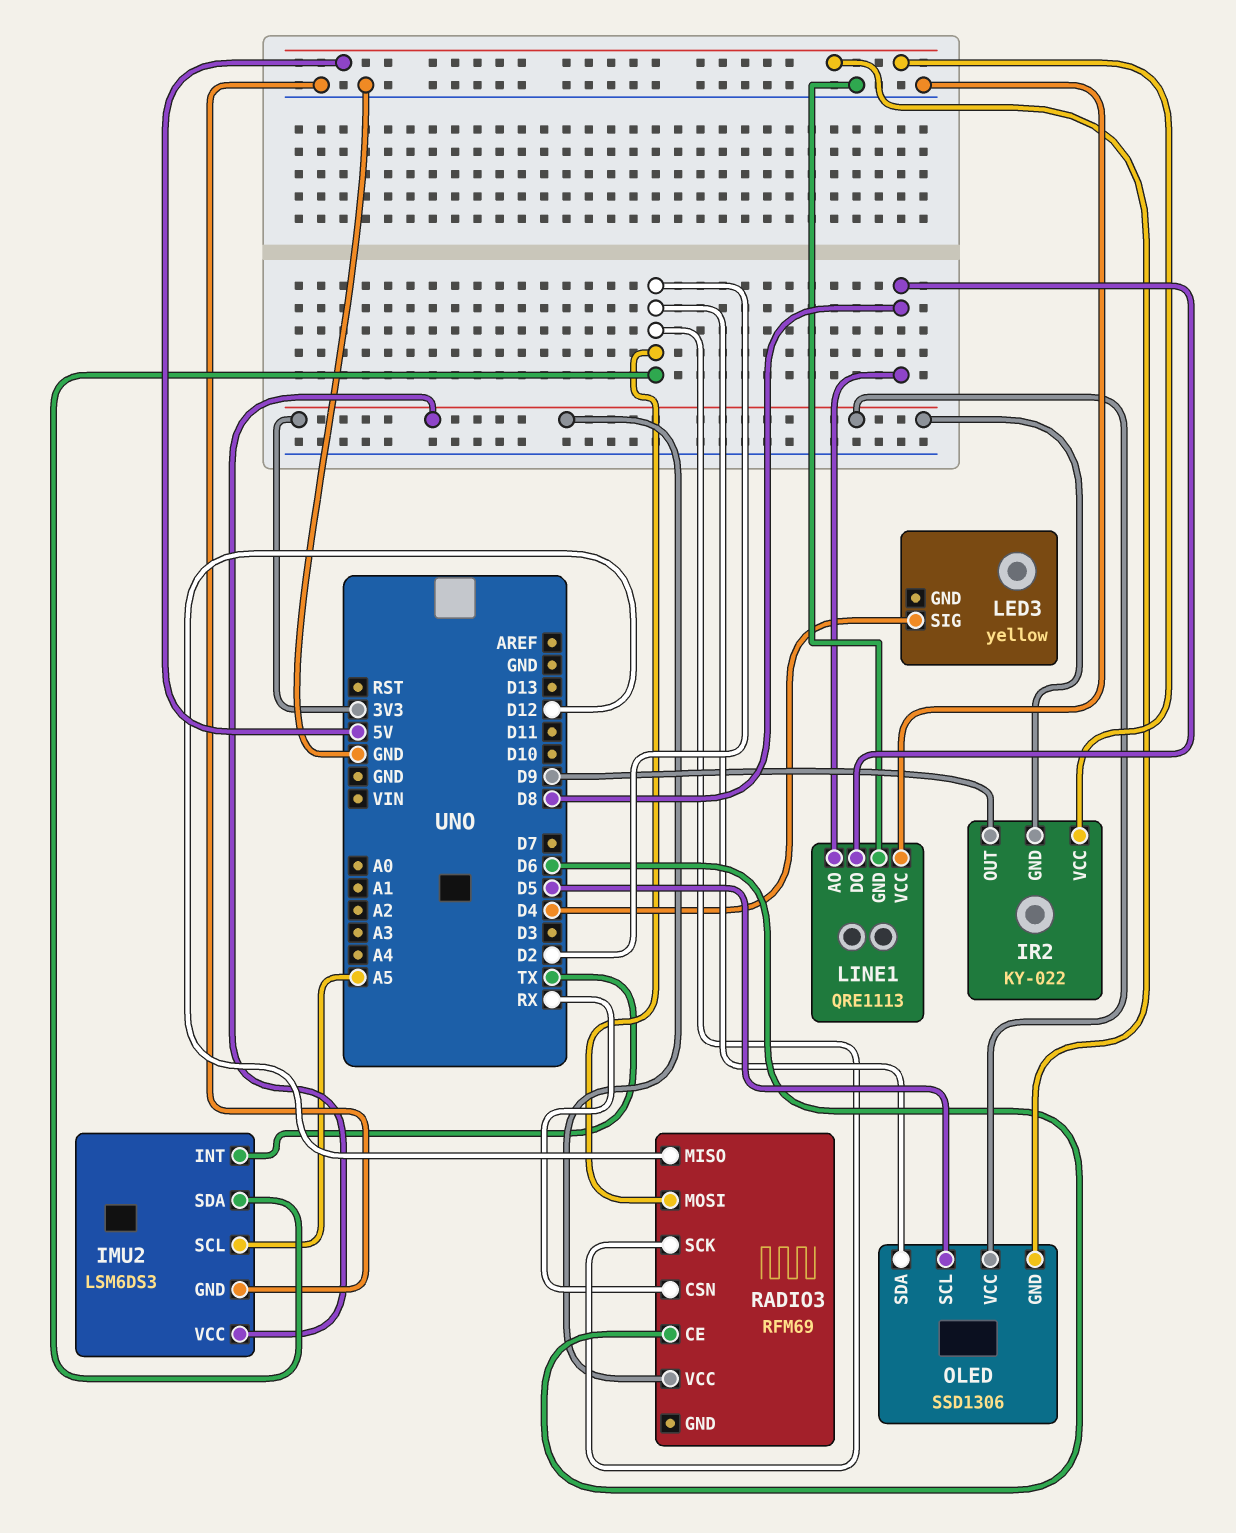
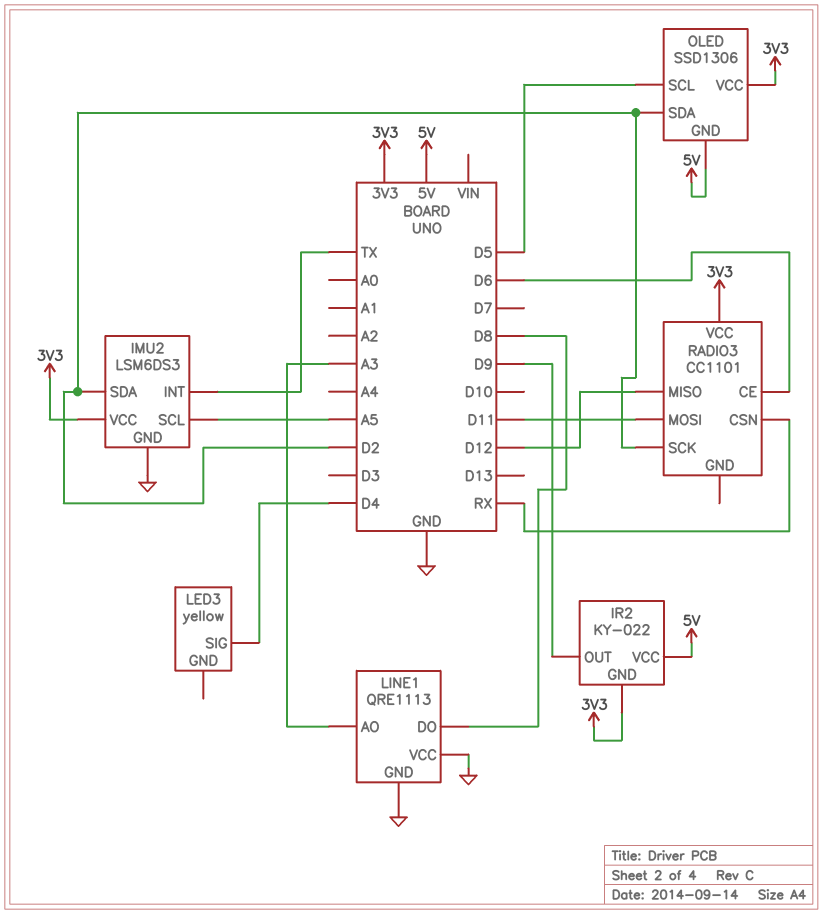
LINE1 pin AO: D8 -> A3
RADIO3: RFM69 -> CC1101
RADIO3 pin MOSI: D2 -> D11

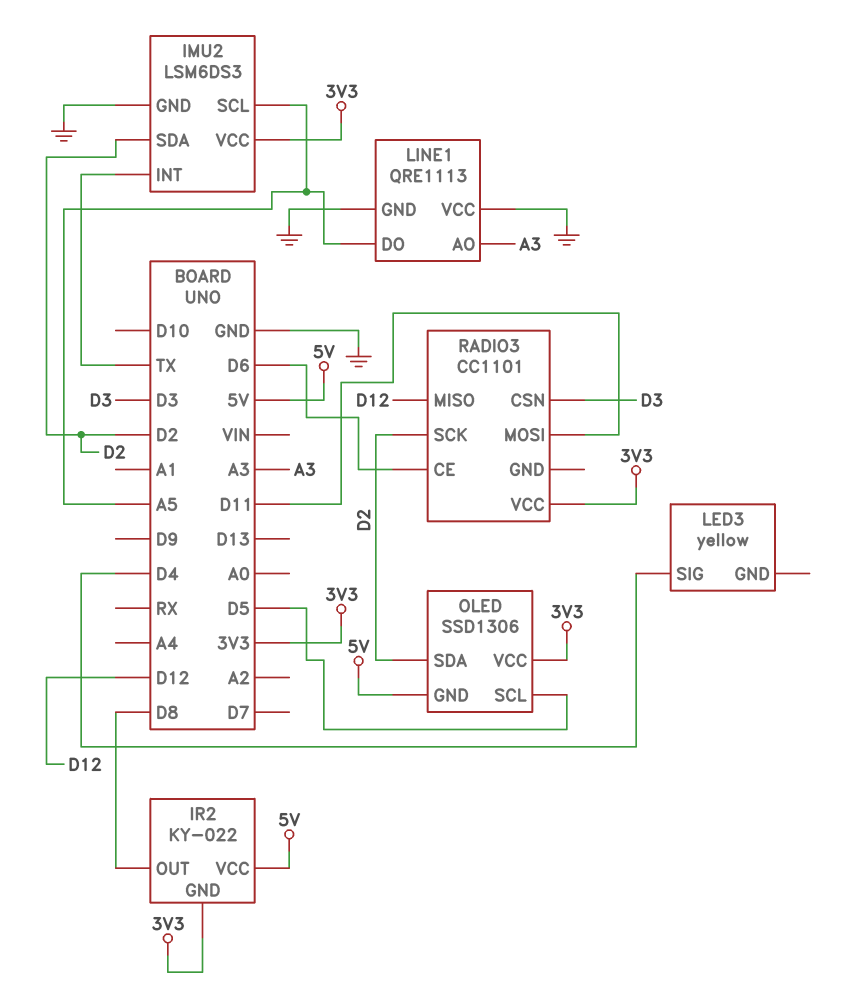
IR2 pin OUT: D9 -> D8
LINE1 pin DO: D8 -> A5
RADIO3 pin CSN: RX -> D3

